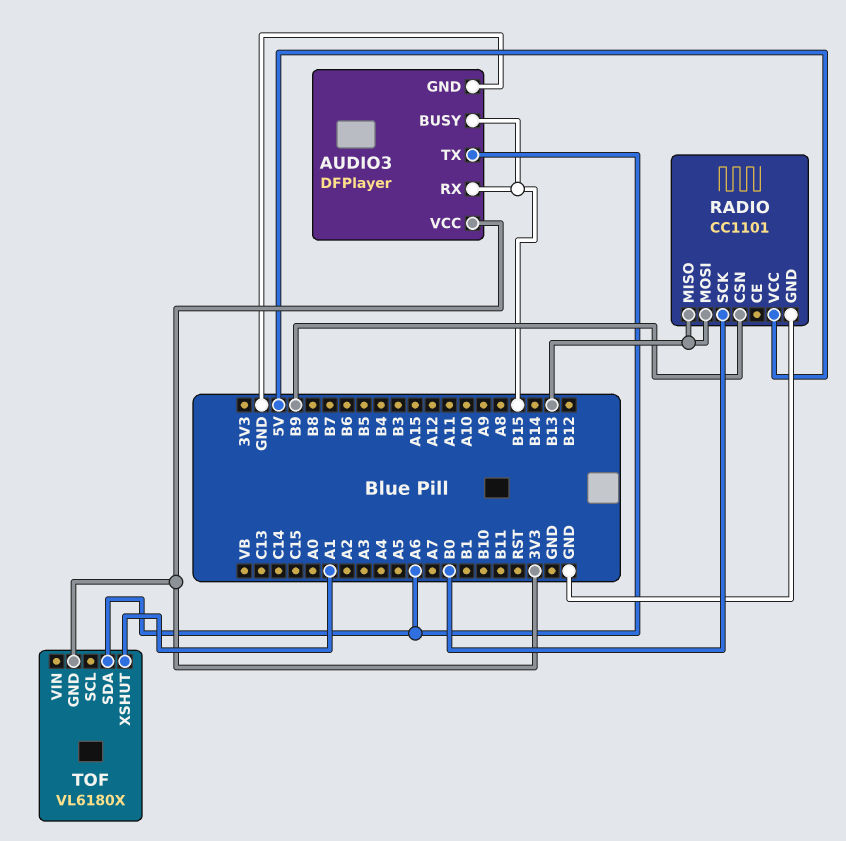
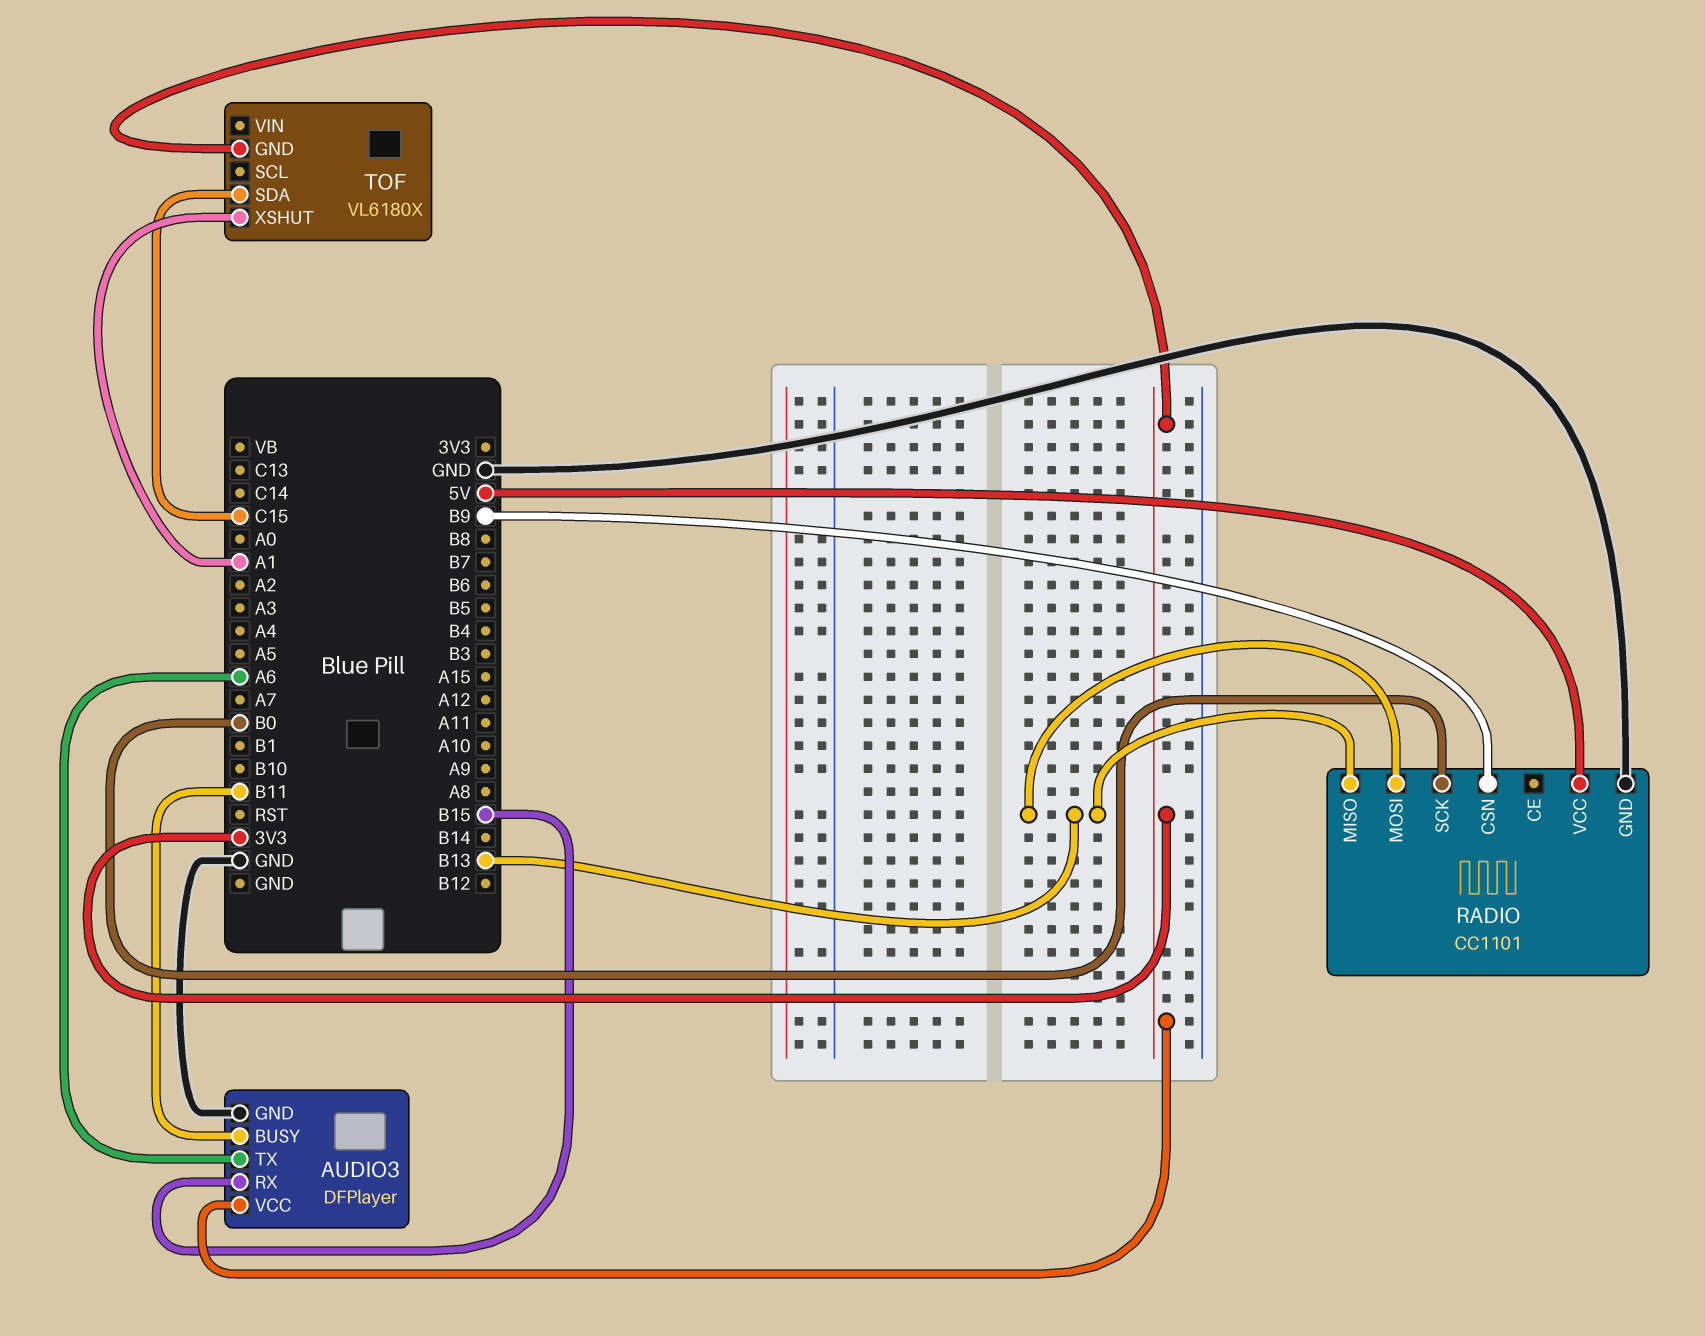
AUDIO3 pin BUSY: B15 -> B11
TOF pin SDA: A6 -> C15

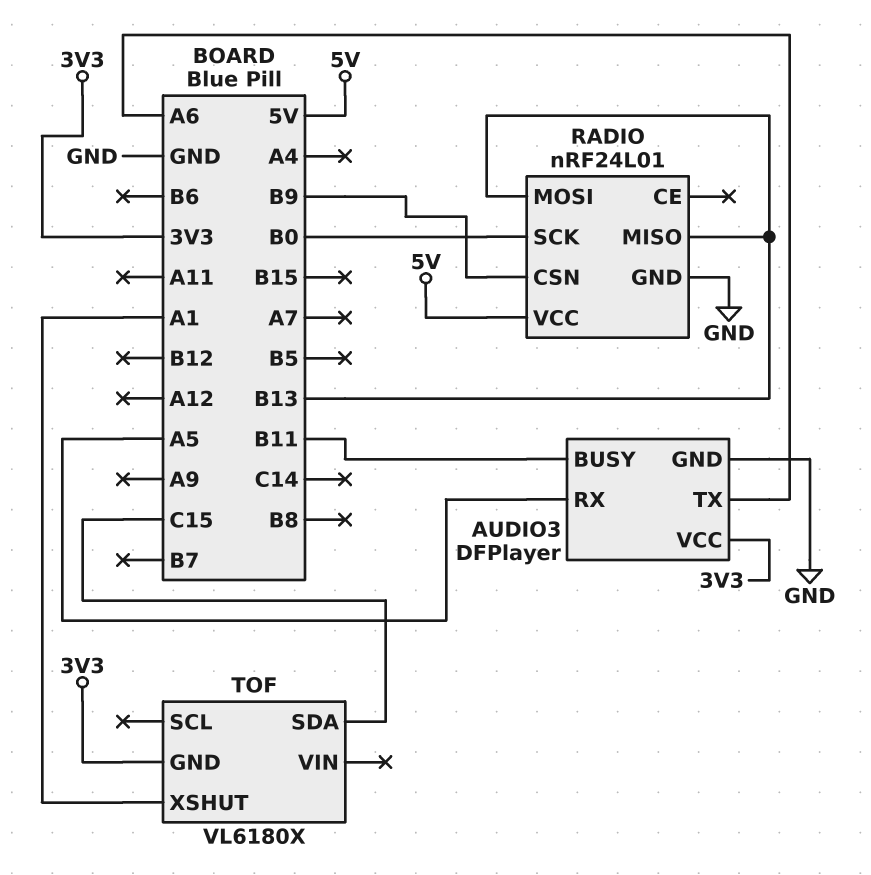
AUDIO3 pin RX: B15 -> A5
RADIO: CC1101 -> nRF24L01

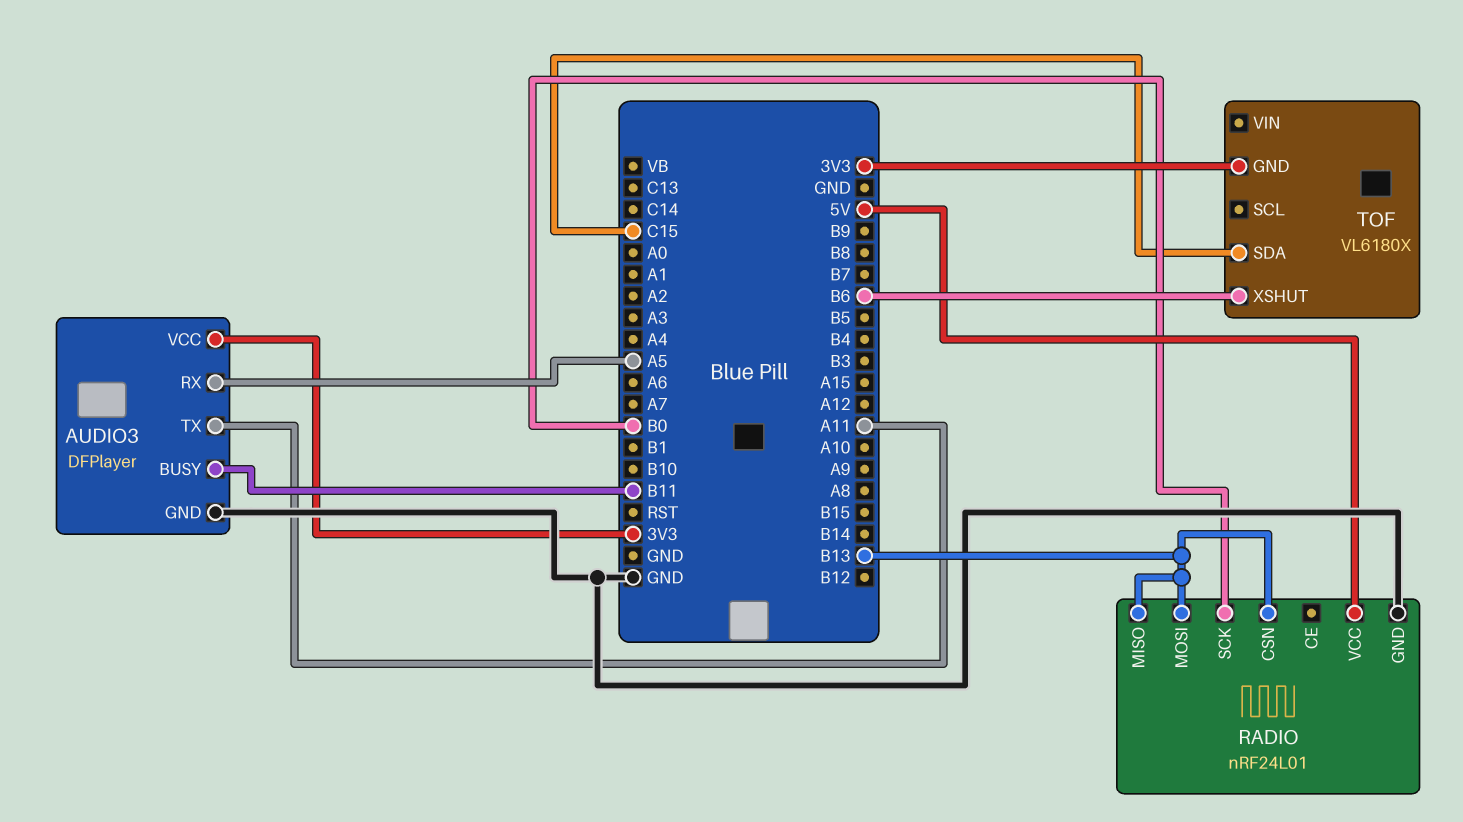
AUDIO3 pin TX: A6 -> A11
RADIO pin CSN: B9 -> B13
TOF pin XSHUT: A1 -> B6

